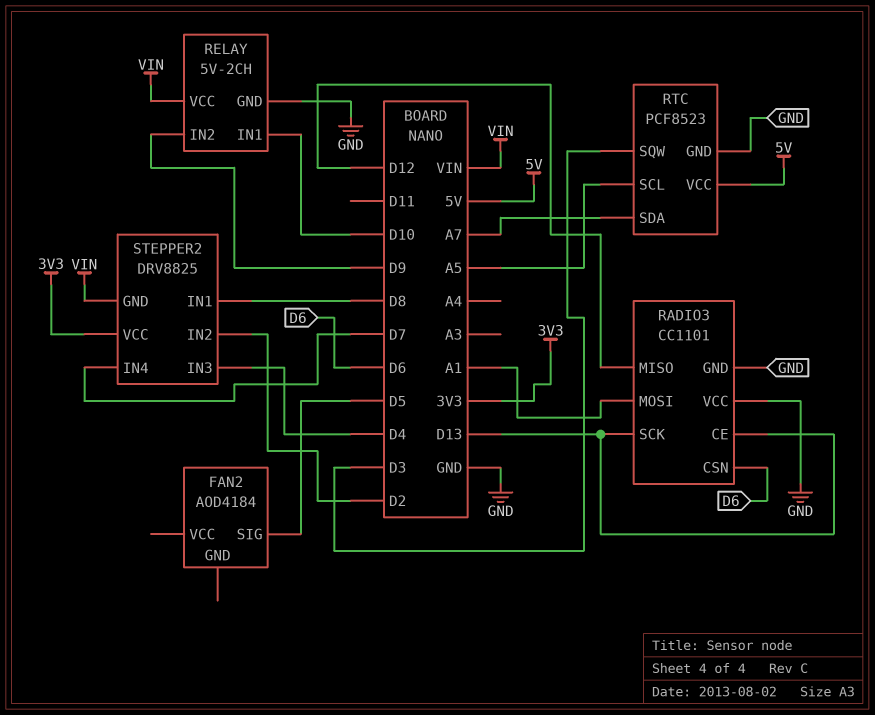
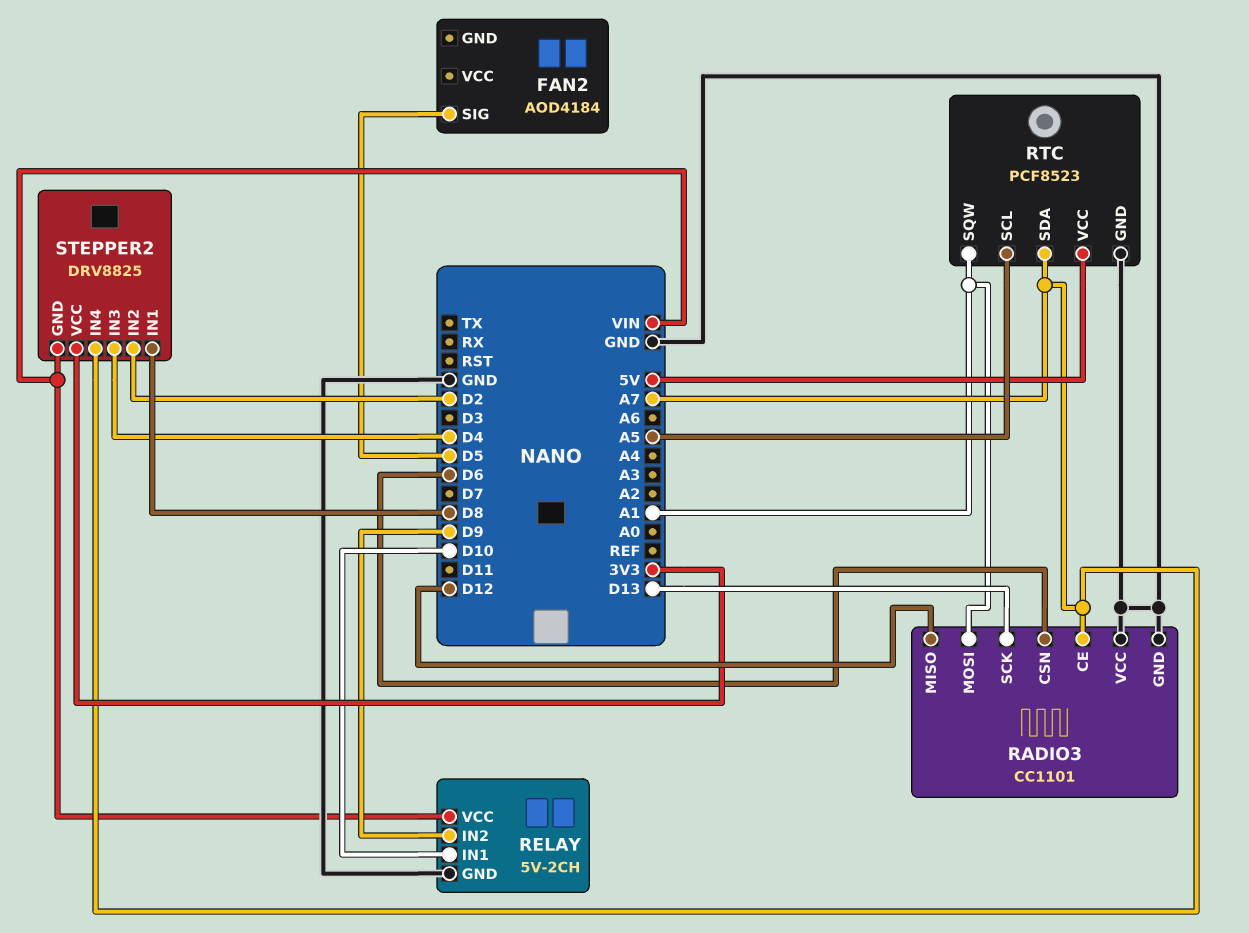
RADIO3 pin CE: D13 -> A7
RTC pin SQW: D3 -> A1
STEPPER2 pin IN4: D7 -> A7

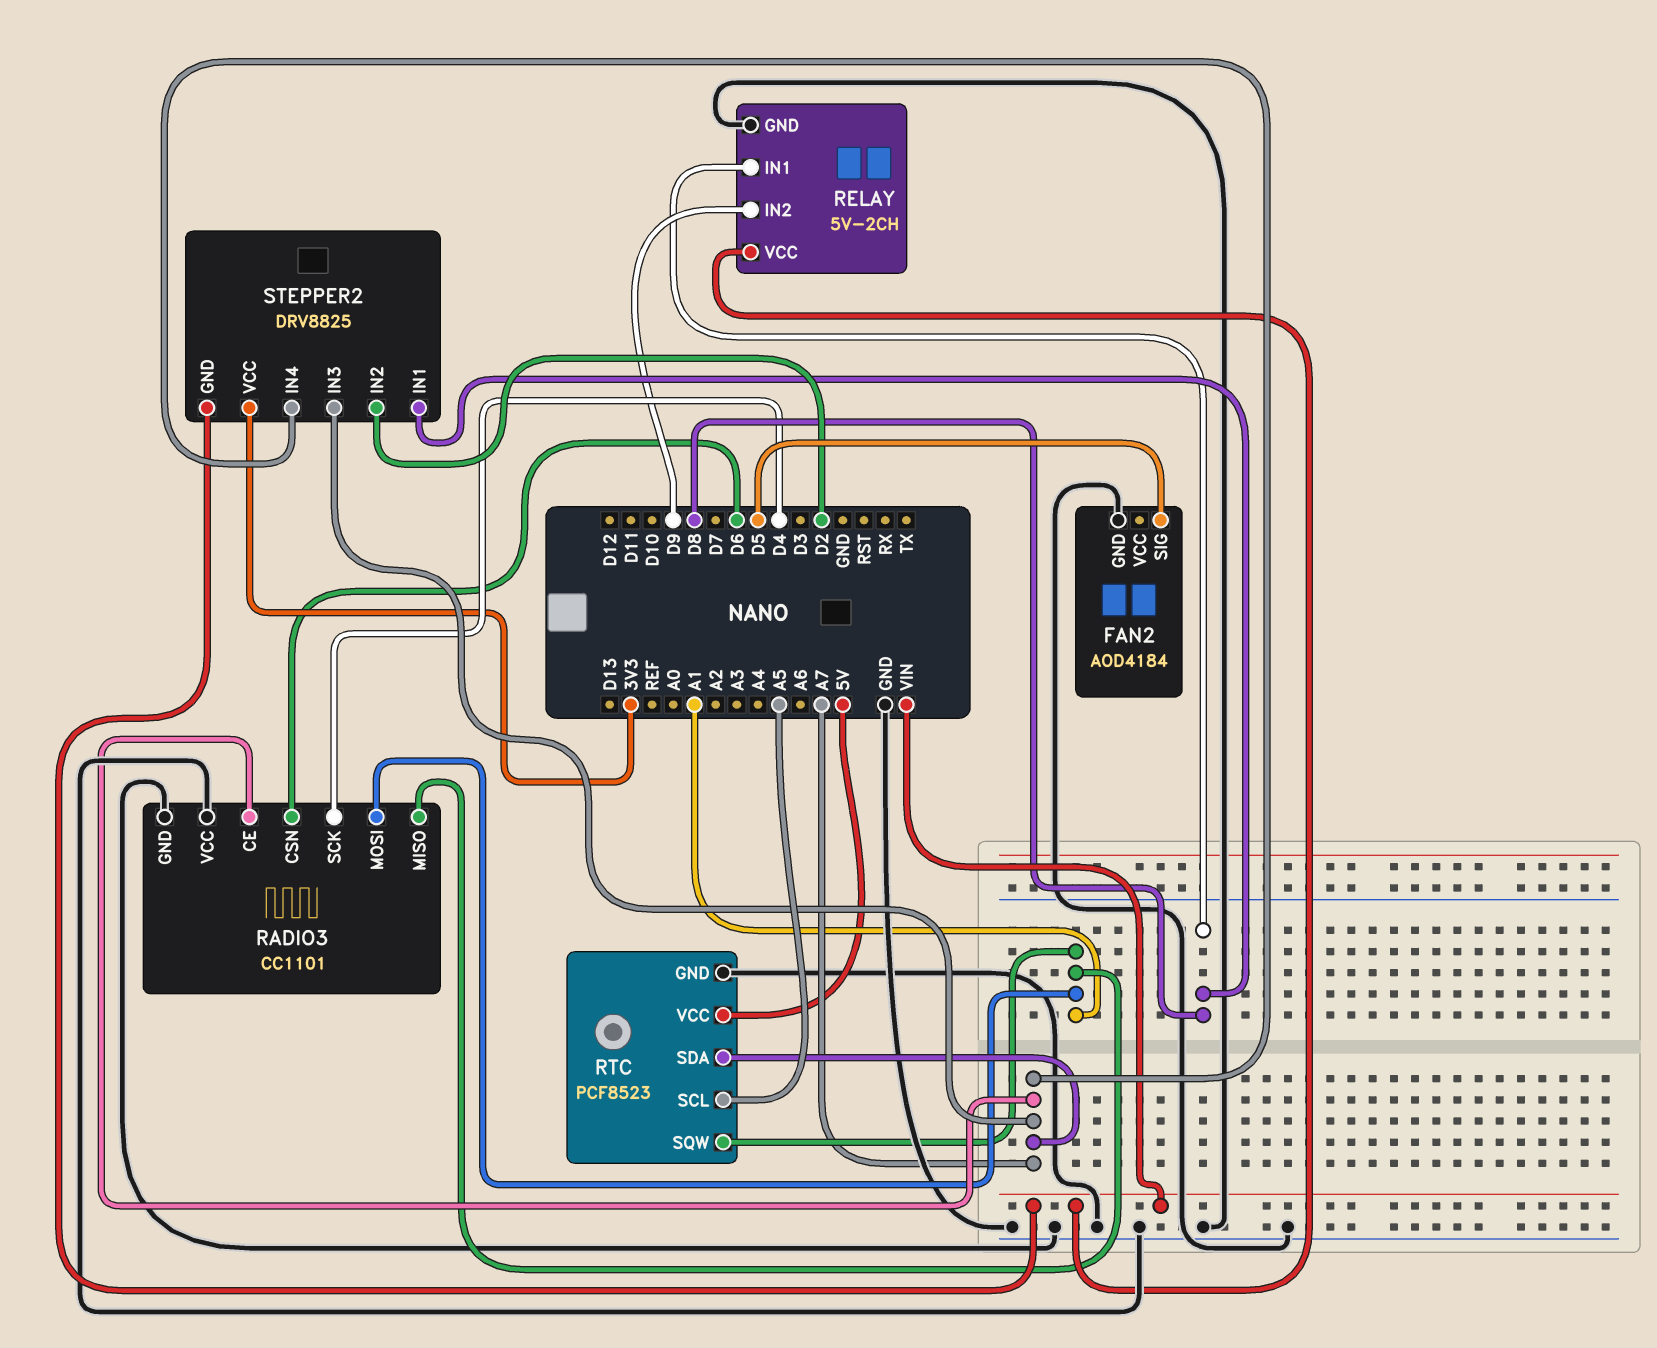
FAN2 pin GND: none -> GND
RADIO3 pin MISO: D12 -> A1
RADIO3 pin SCK: D13 -> D4
RELAY pin IN1: D10 -> D8
STEPPER2 pin IN3: D4 -> A7

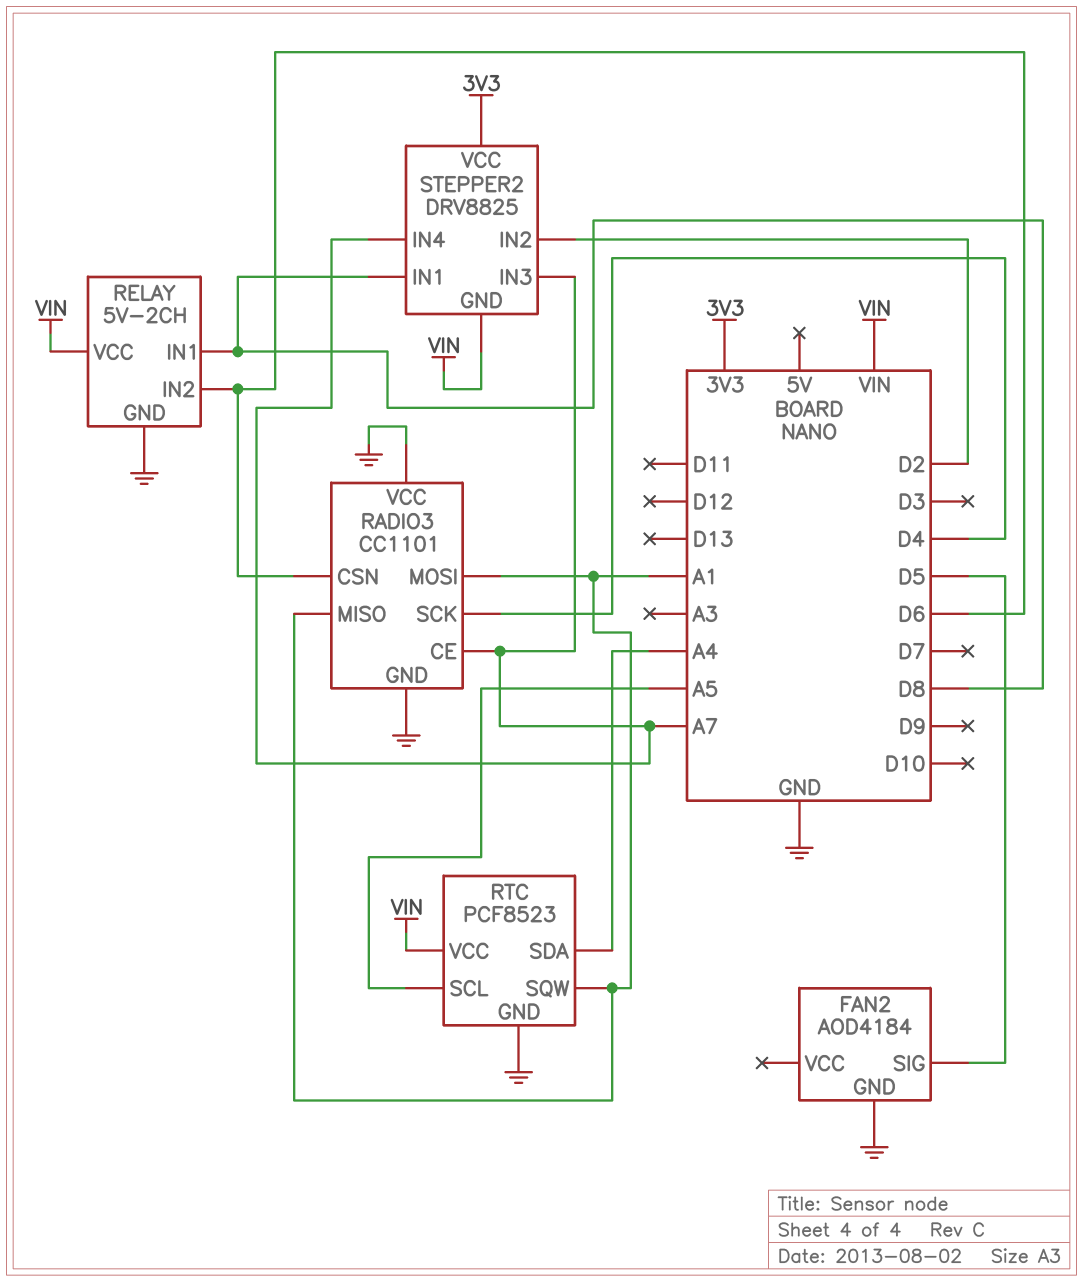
RELAY pin IN2: D9 -> D6
RTC pin SDA: A7 -> A4
RTC pin VCC: 5V -> VIN

